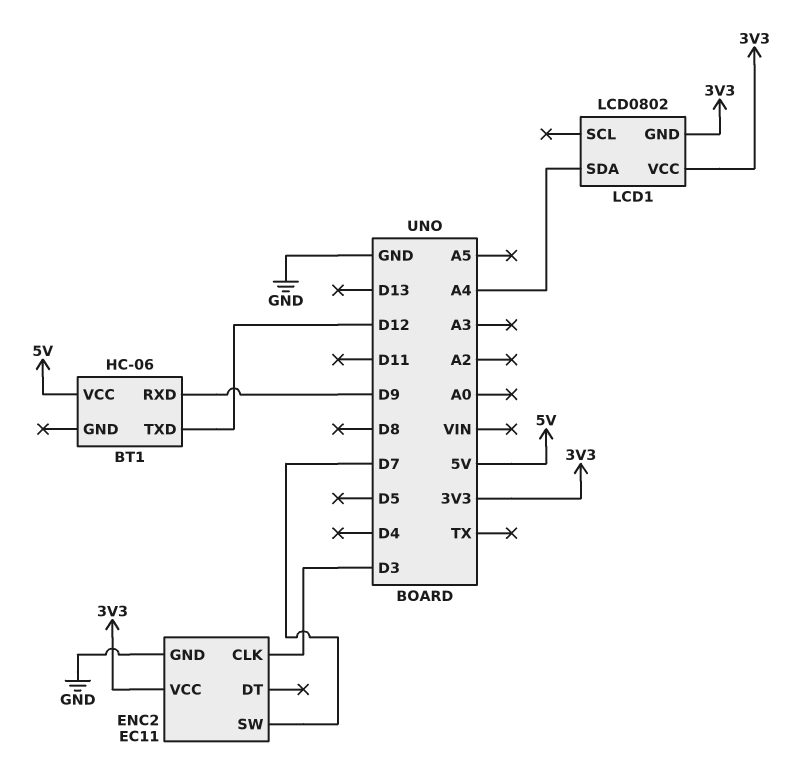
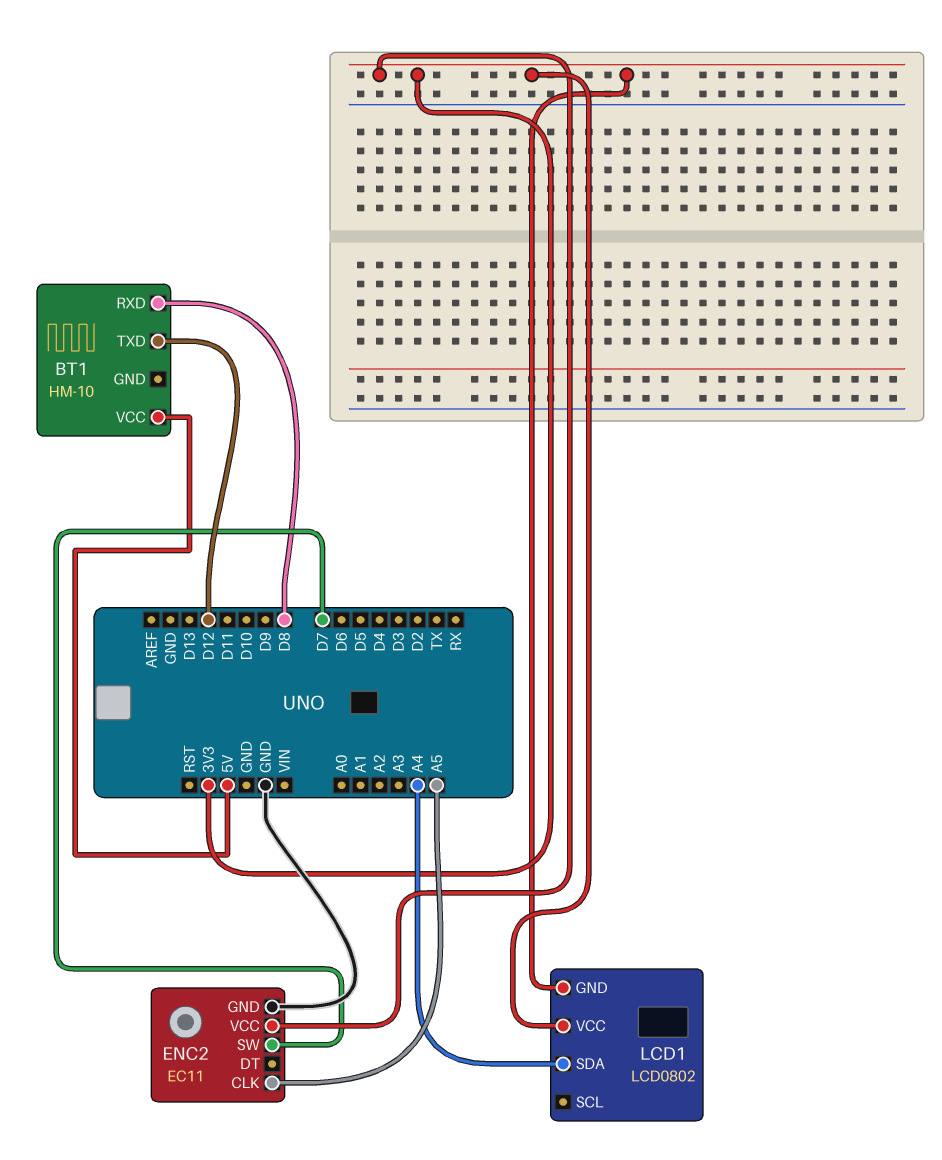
BT1: HC-06 -> HM-10
BT1 pin RXD: D9 -> D8
ENC2 pin CLK: D3 -> A5

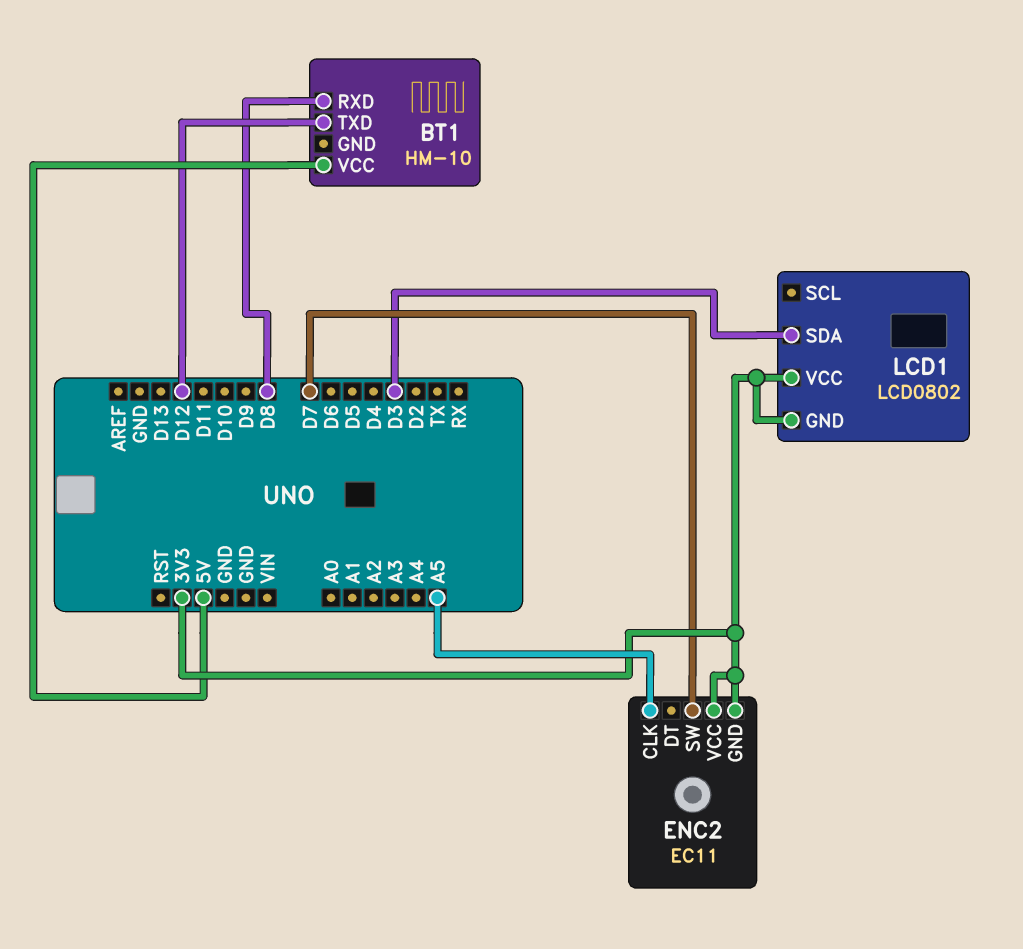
ENC2 pin GND: GND -> 3V3
LCD1 pin SDA: A4 -> D3

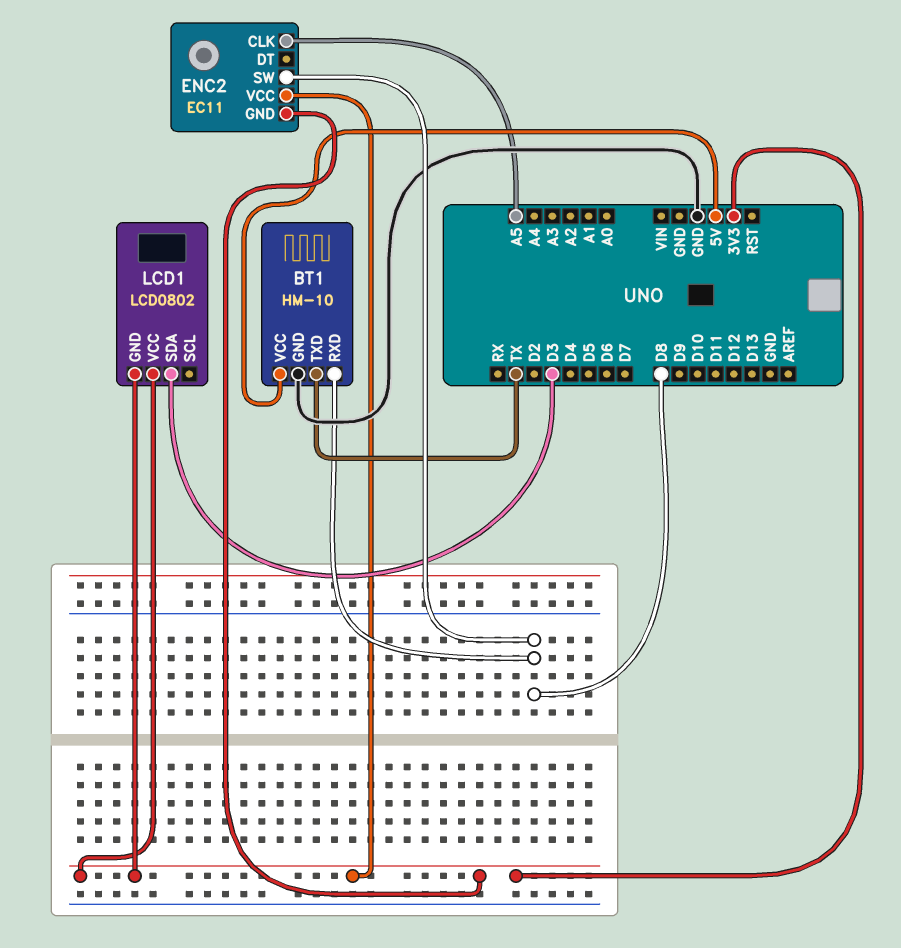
BT1 pin GND: none -> GND
BT1 pin TXD: D12 -> TX
ENC2 pin SW: D7 -> D8

